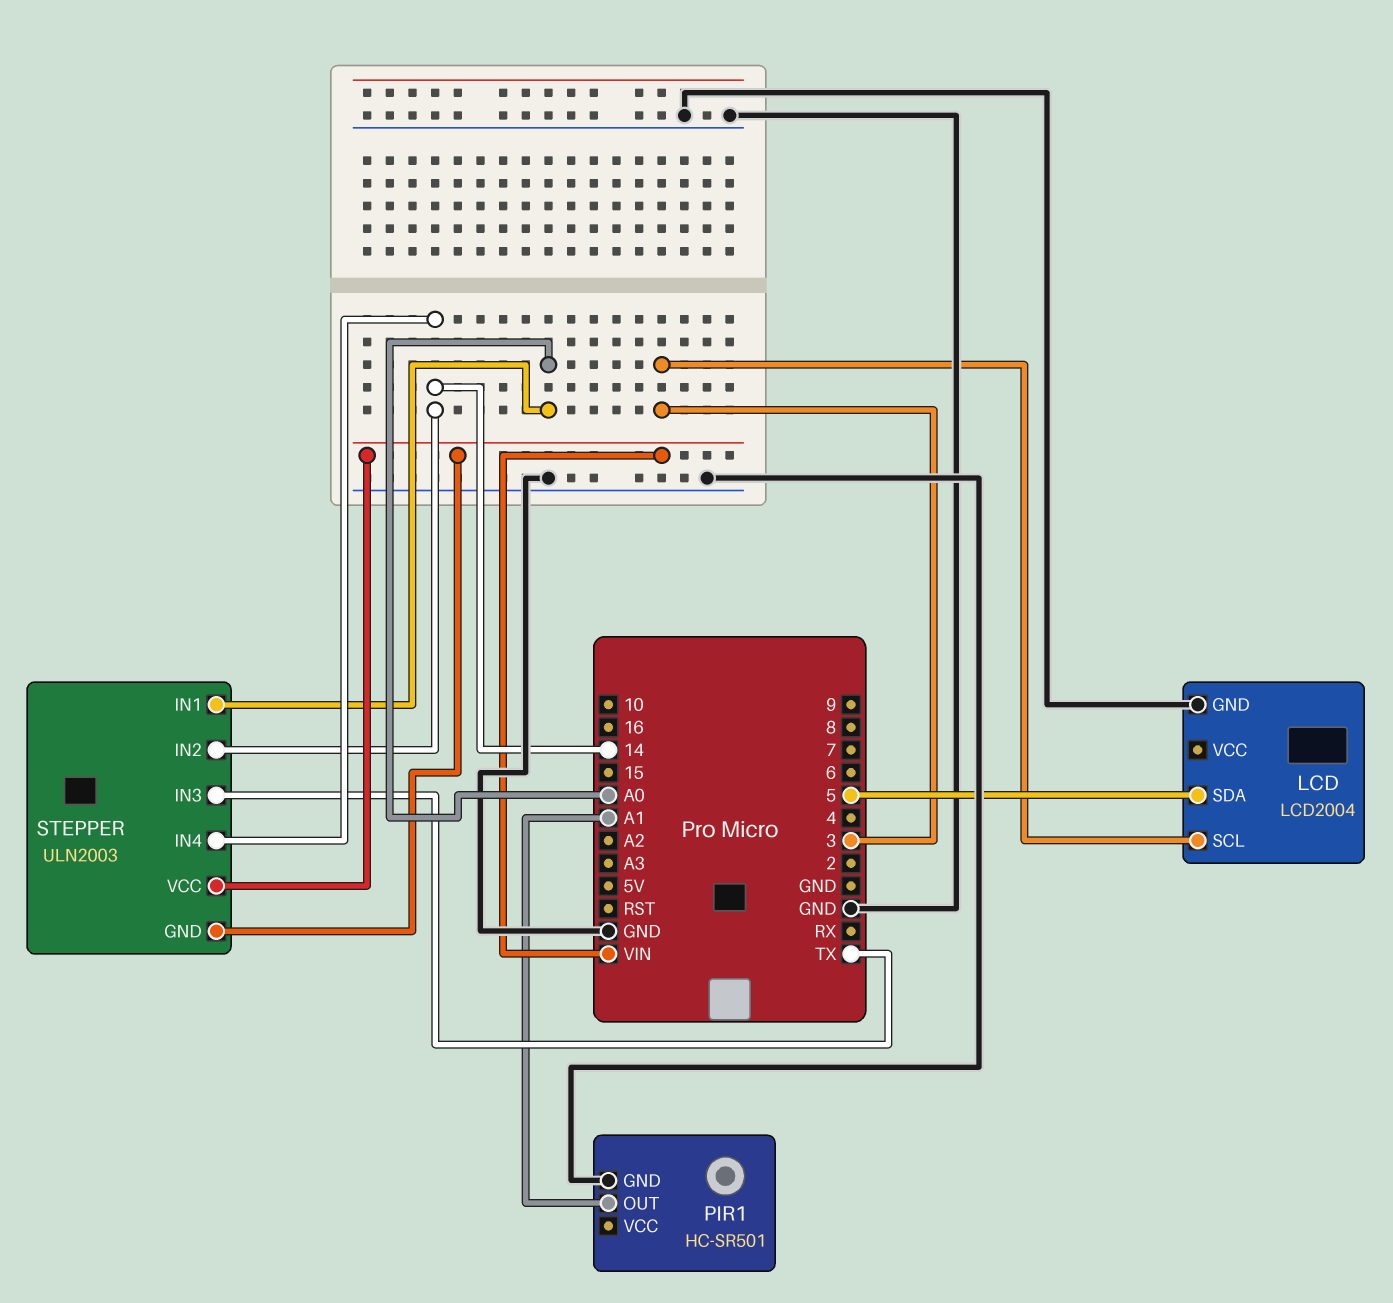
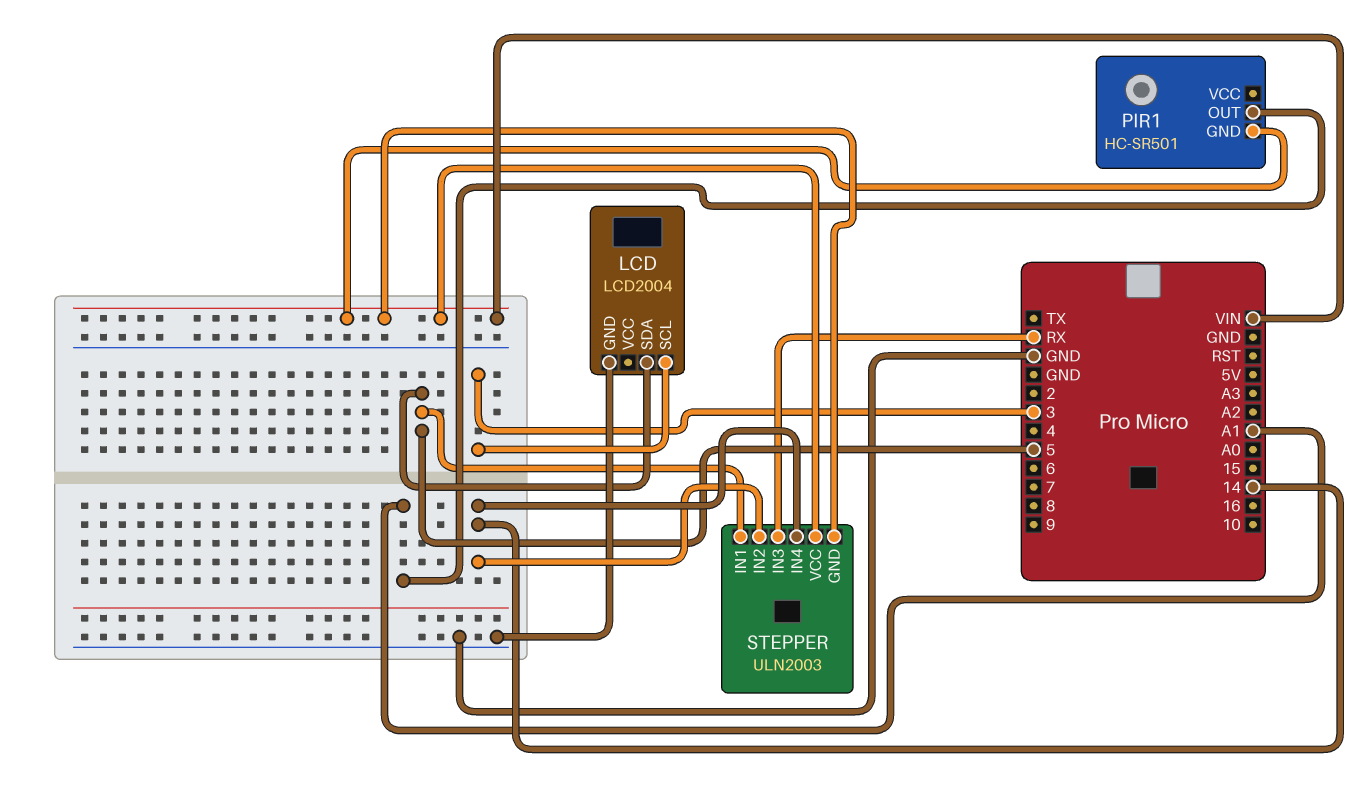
PIR1 pin GND: GND -> VIN
STEPPER pin IN1: A0 -> 5
STEPPER pin IN3: TX -> RX

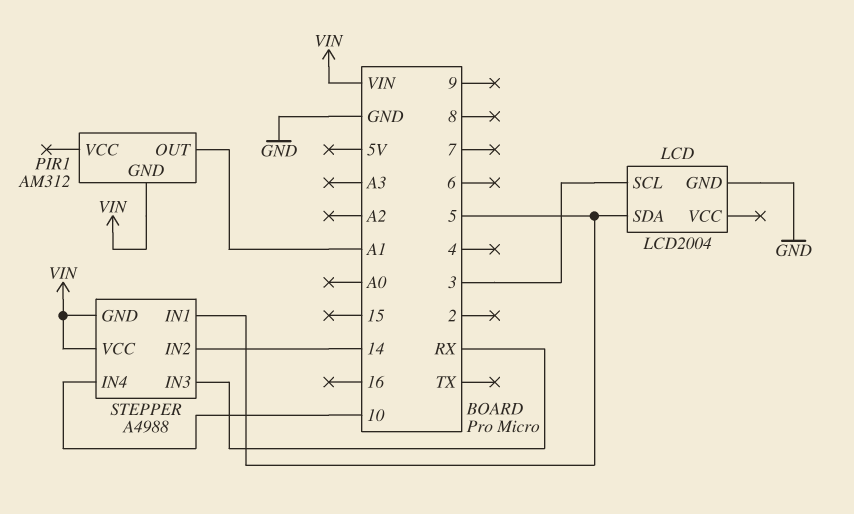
PIR1: HC-SR501 -> AM312
STEPPER: ULN2003 -> A4988
STEPPER pin IN4: 14 -> 10

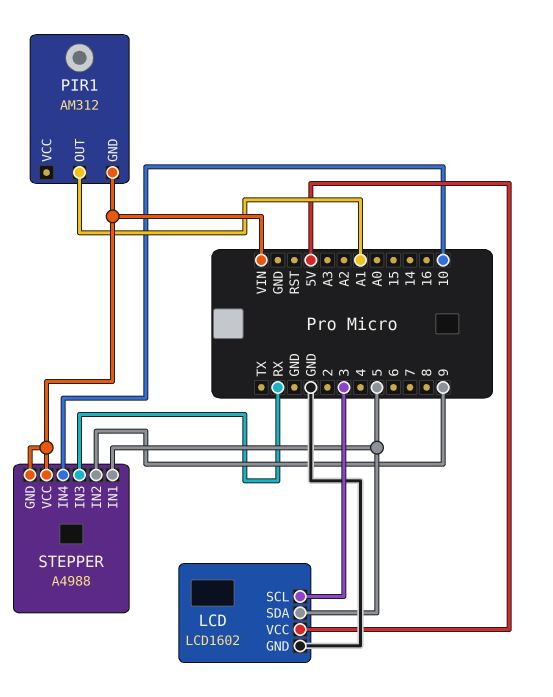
LCD: LCD2004 -> LCD1602
LCD pin VCC: none -> 5V
STEPPER pin IN2: 14 -> 9

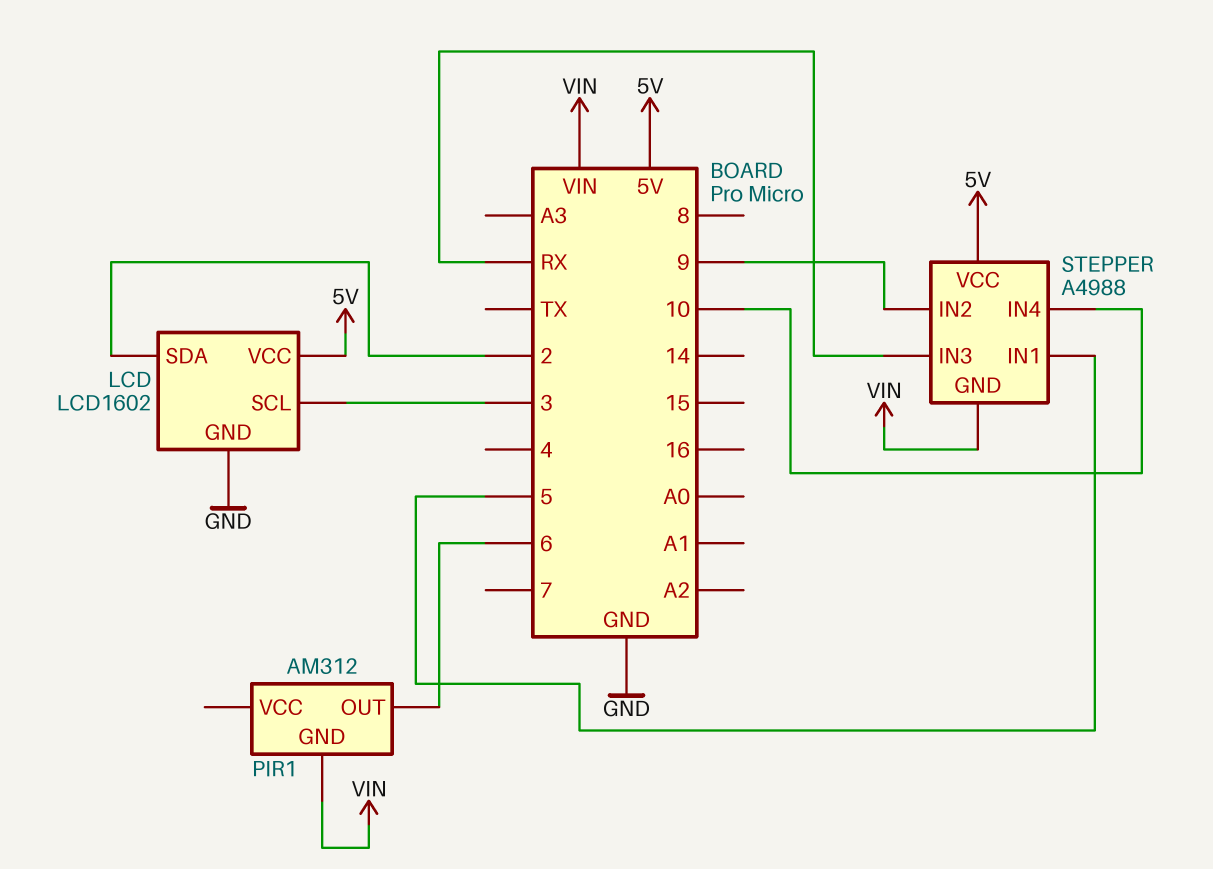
LCD pin SDA: 5 -> 2
PIR1 pin OUT: A1 -> 6
STEPPER pin VCC: VIN -> 5V

